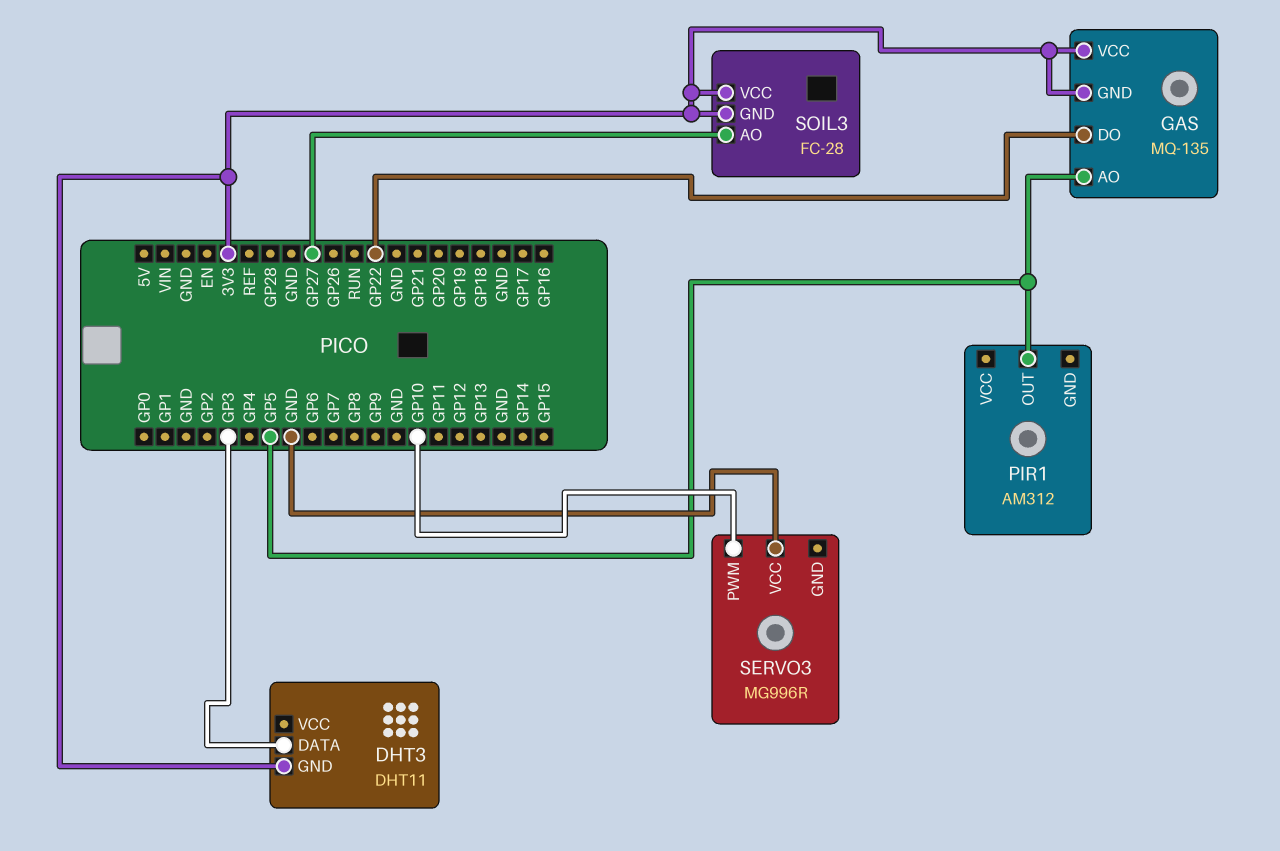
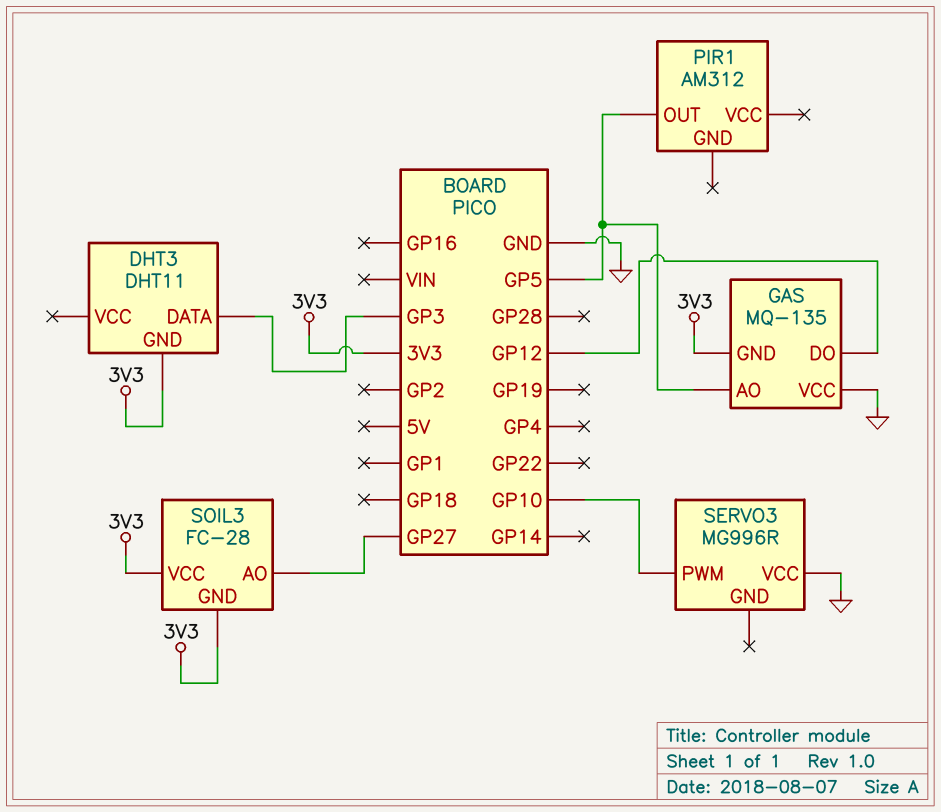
GAS pin DO: GP22 -> GP12
GAS pin VCC: 3V3 -> GND

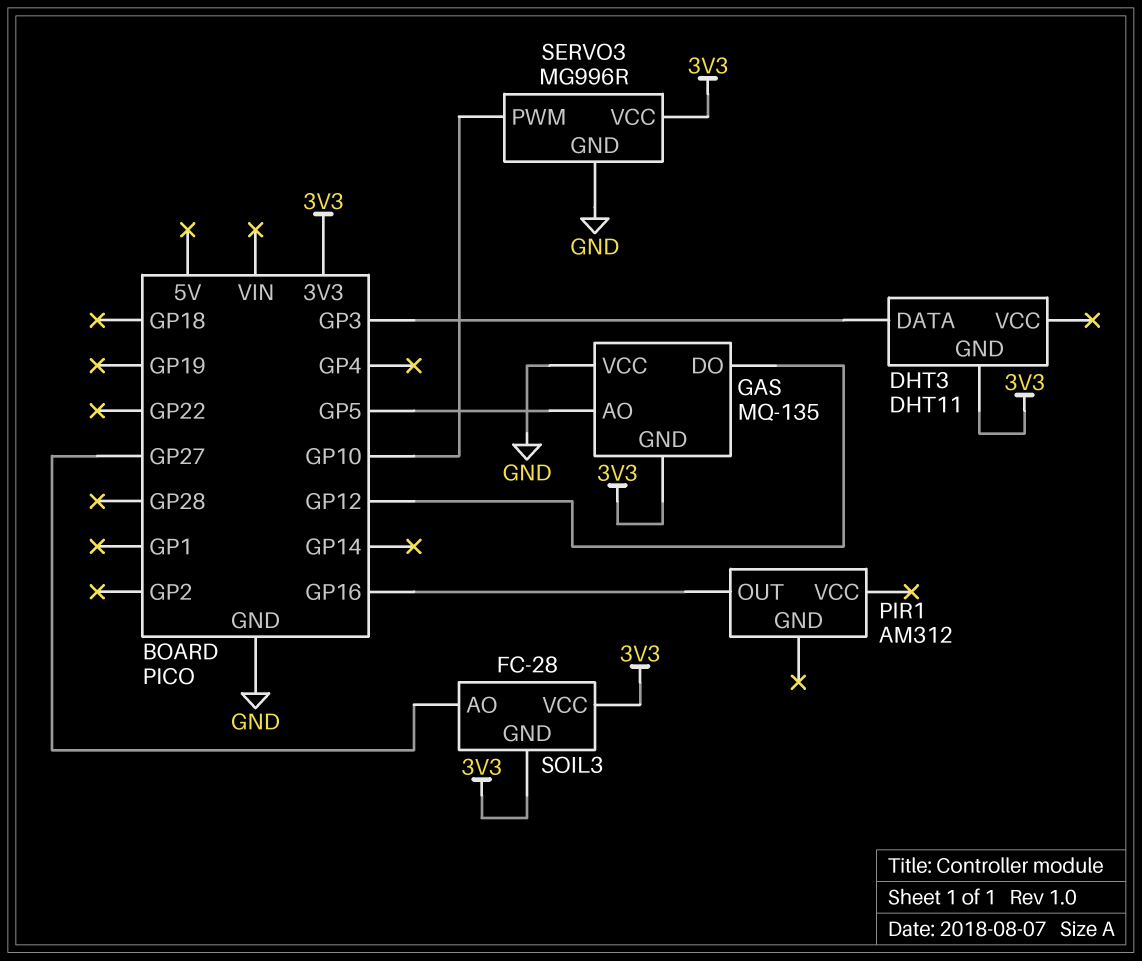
PIR1 pin OUT: GP5 -> GP16
SERVO3 pin GND: none -> GND
SERVO3 pin VCC: GND -> 3V3

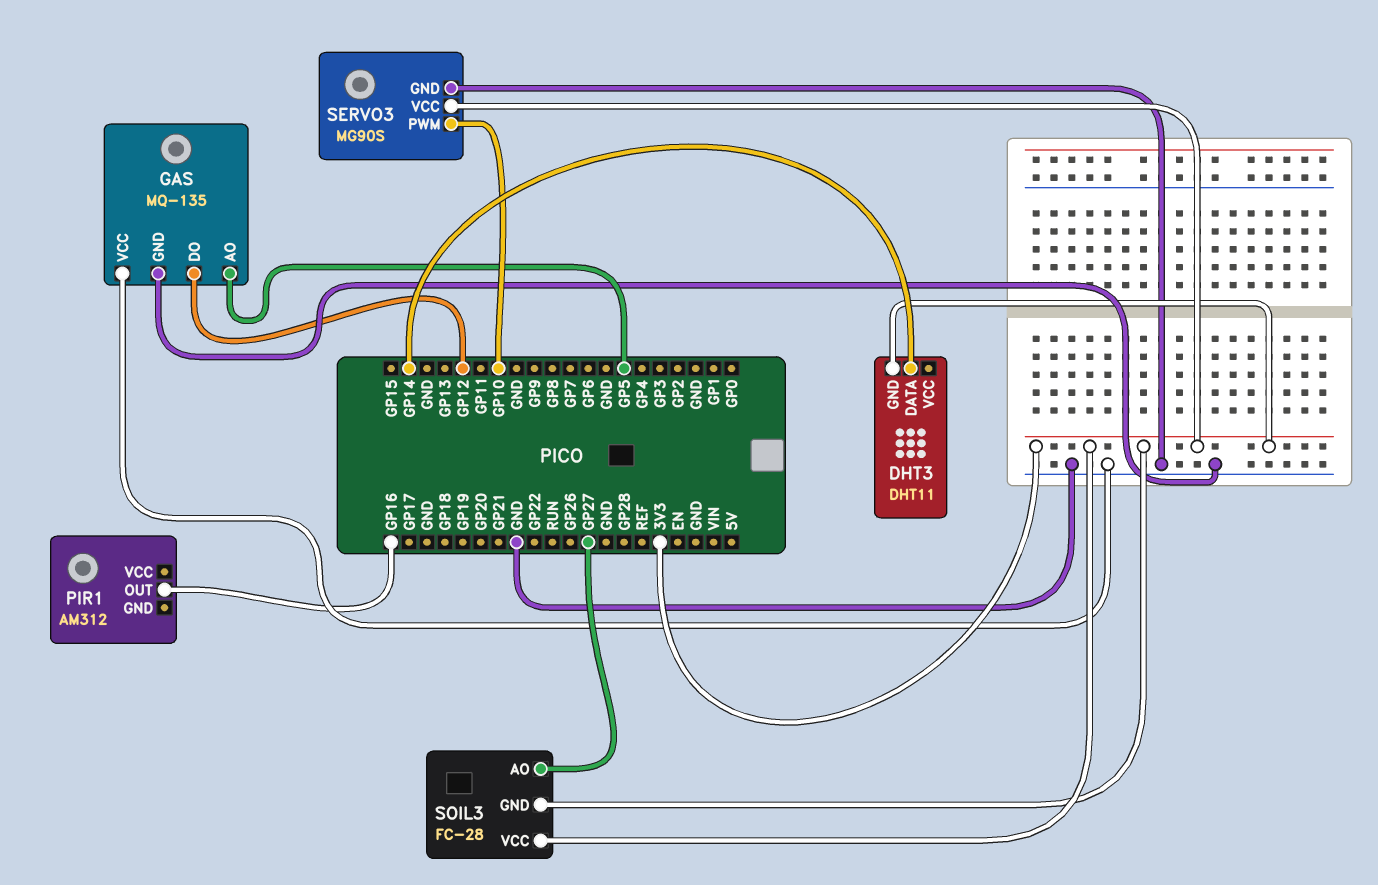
DHT3 pin DATA: GP3 -> GP14
GAS pin GND: 3V3 -> GND
SERVO3: MG996R -> MG90S

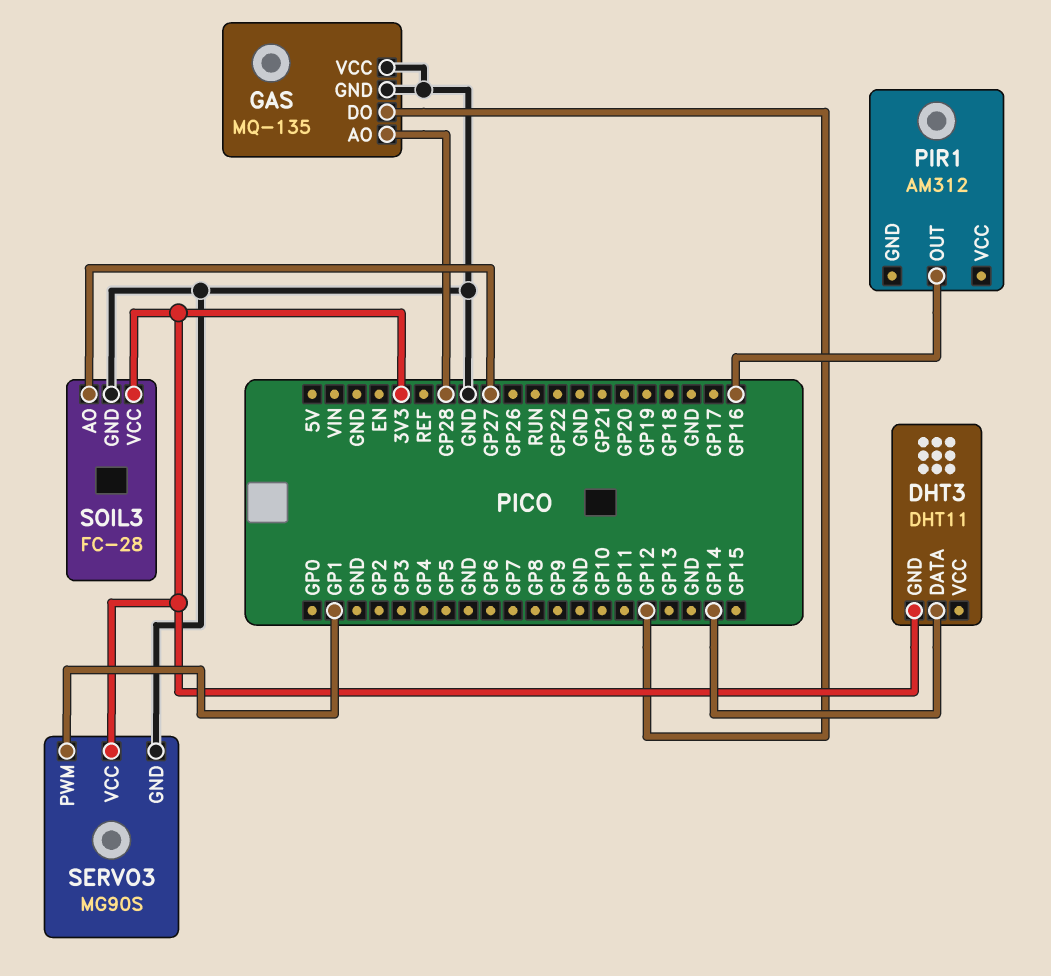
GAS pin AO: GP5 -> GP28
SERVO3 pin PWM: GP10 -> GP1
SOIL3 pin GND: 3V3 -> GND

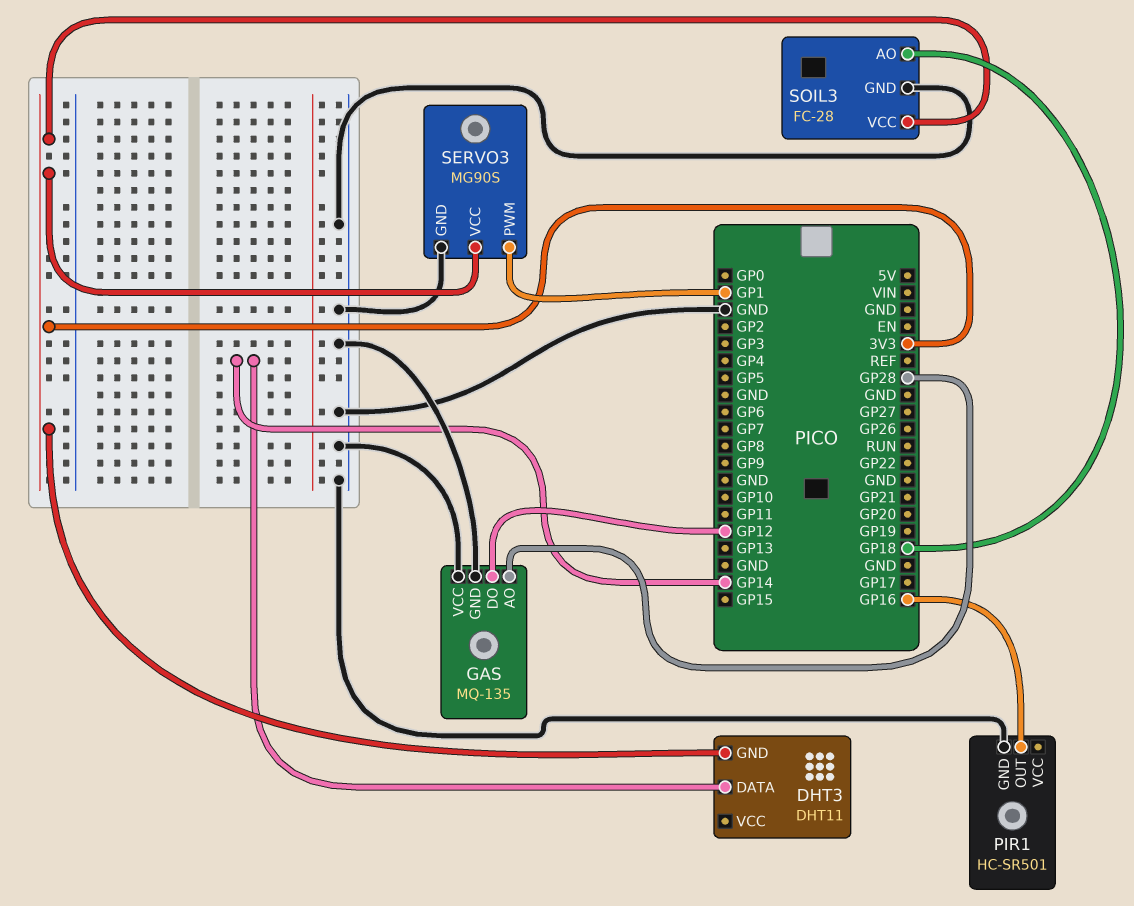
PIR1: AM312 -> HC-SR501
PIR1 pin GND: none -> GND
SOIL3 pin AO: GP27 -> GP18

